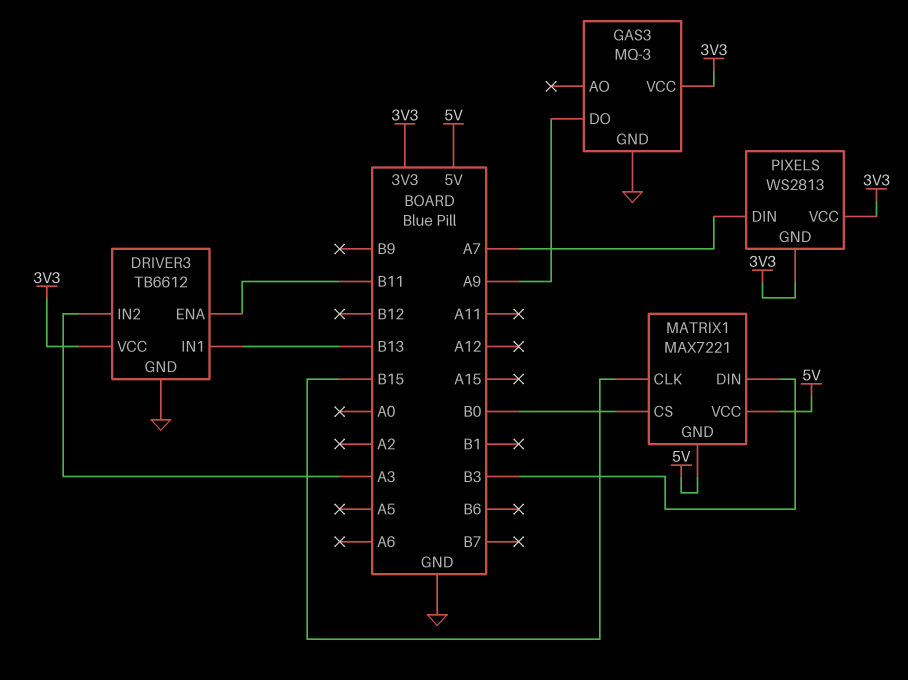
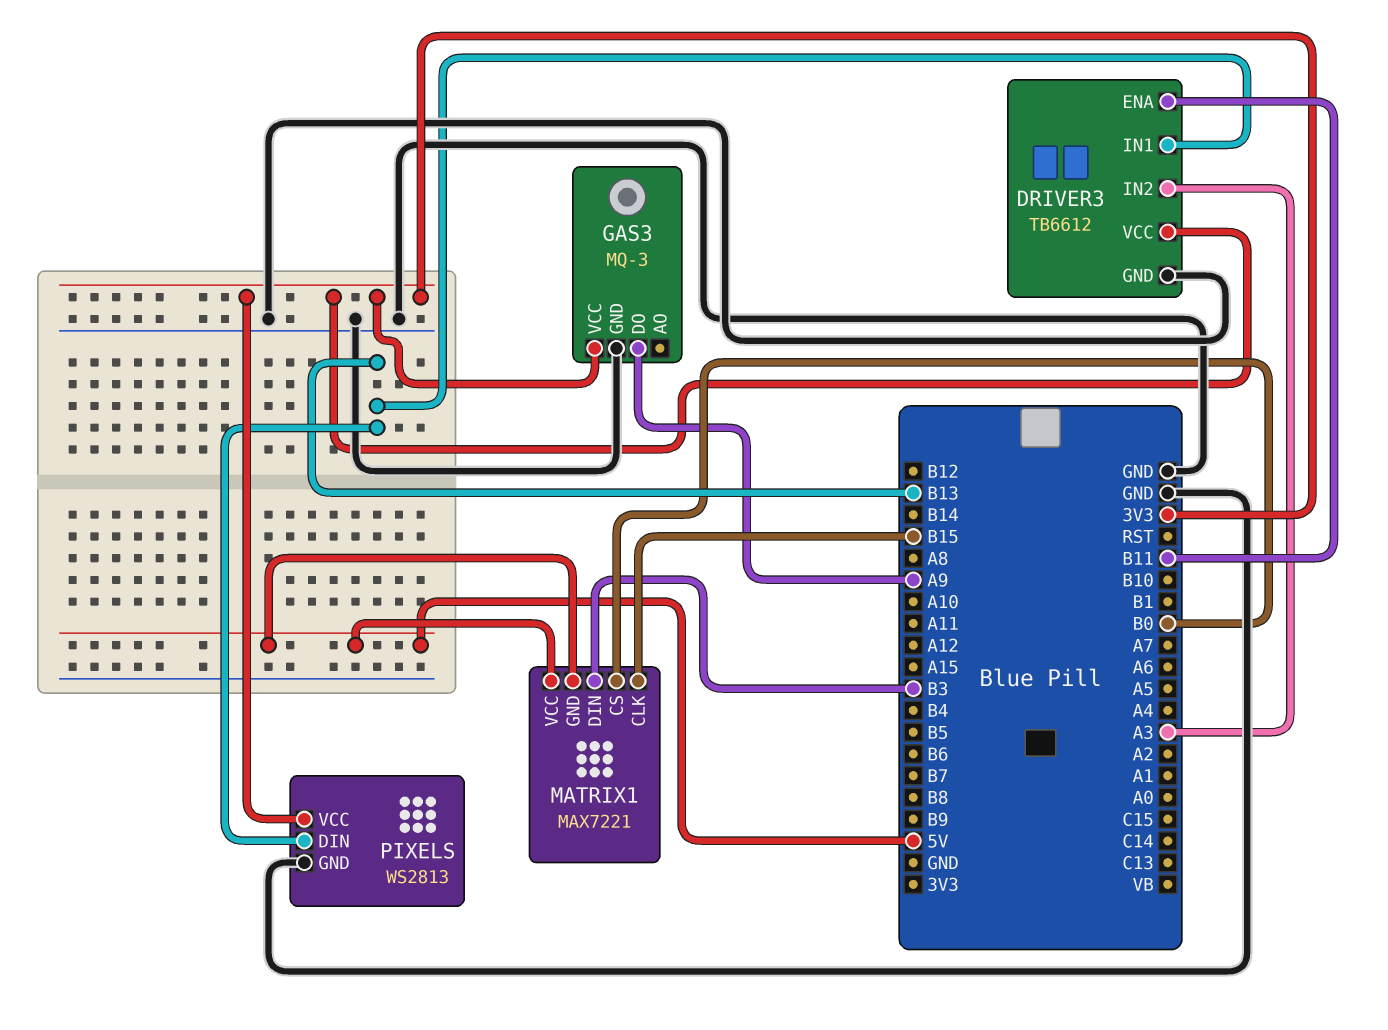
PIXELS pin DIN: A7 -> B13
PIXELS pin GND: 3V3 -> GND

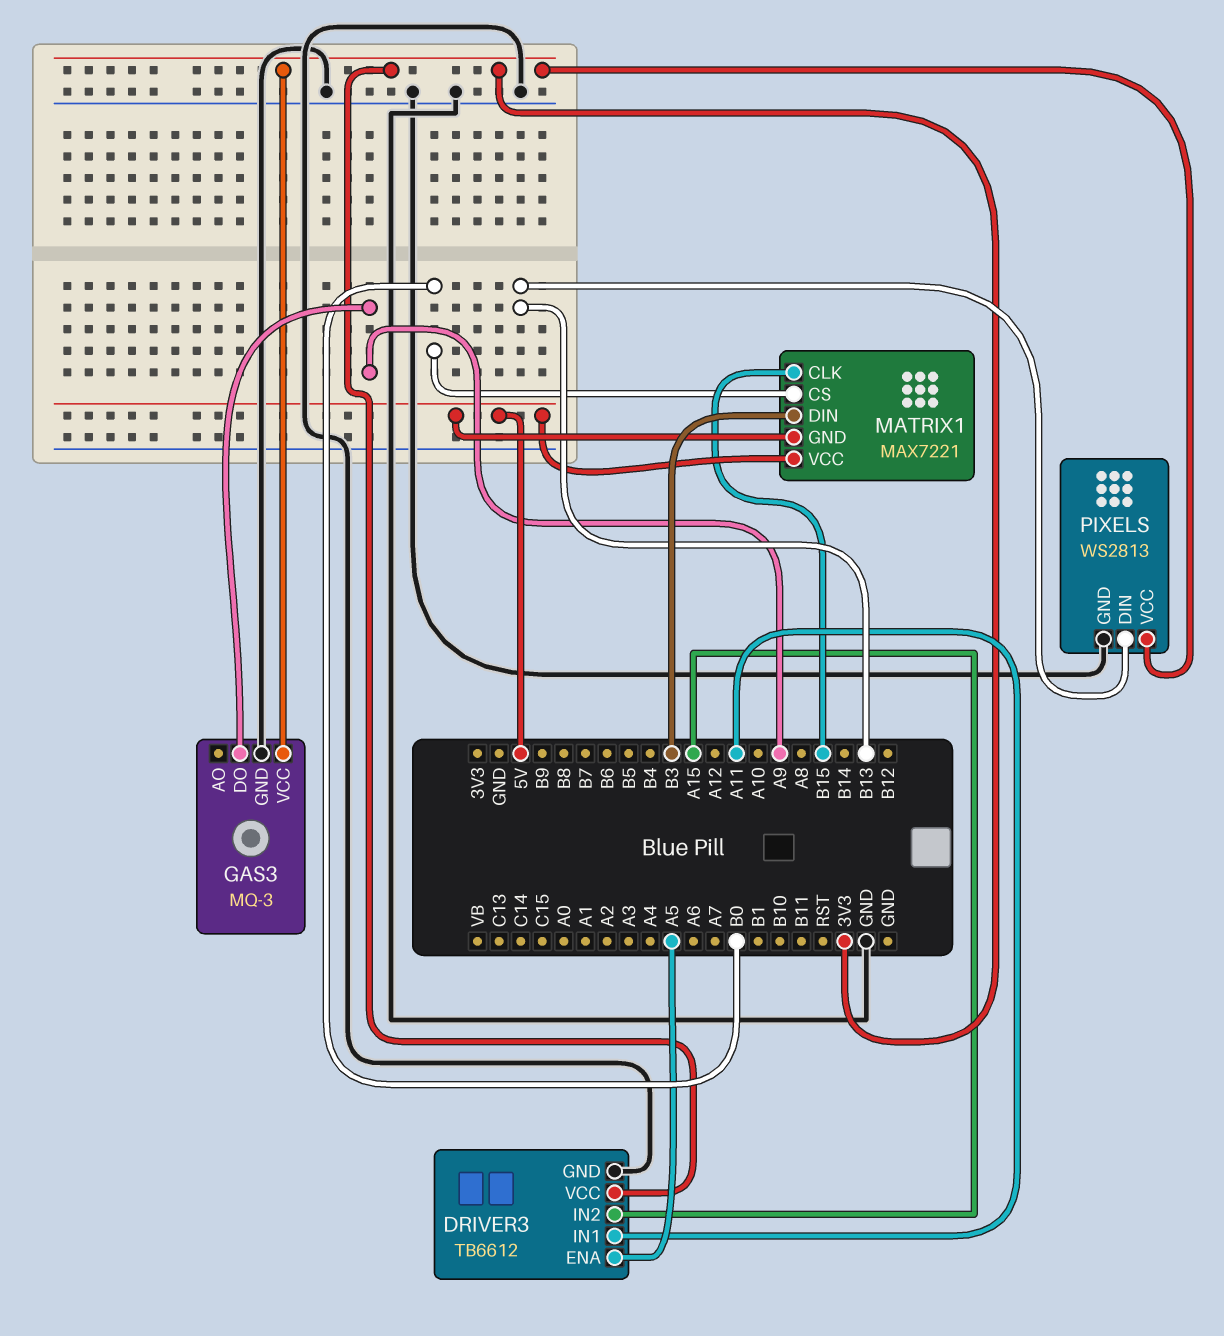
DRIVER3 pin ENA: B11 -> A5
DRIVER3 pin IN1: B13 -> A11
DRIVER3 pin IN2: A3 -> A15

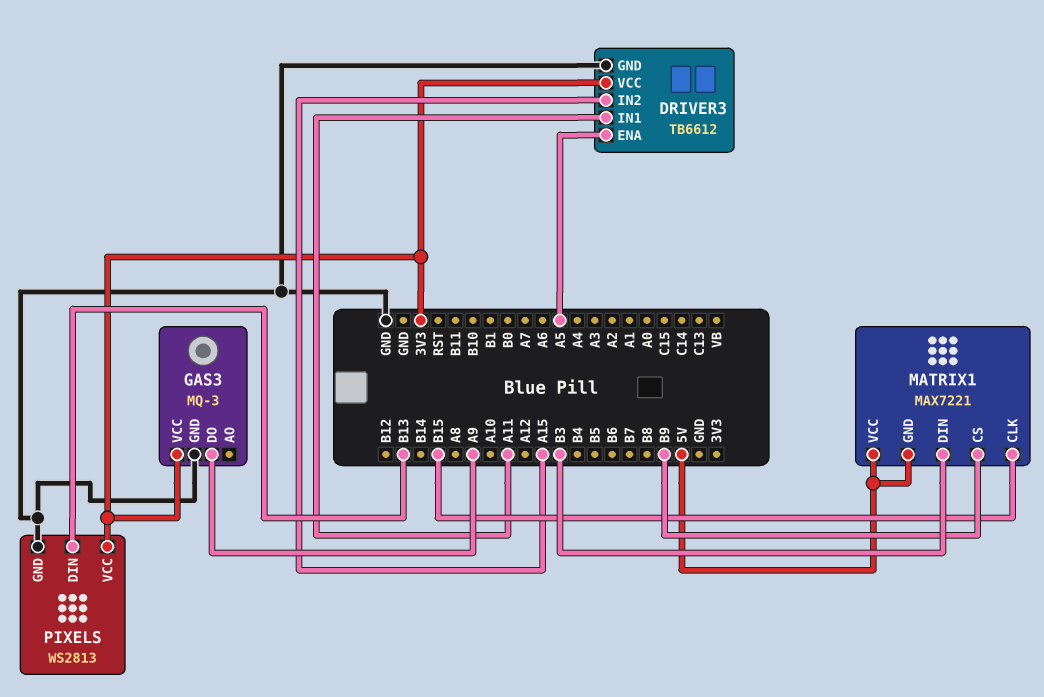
MATRIX1 pin CS: B0 -> B9

